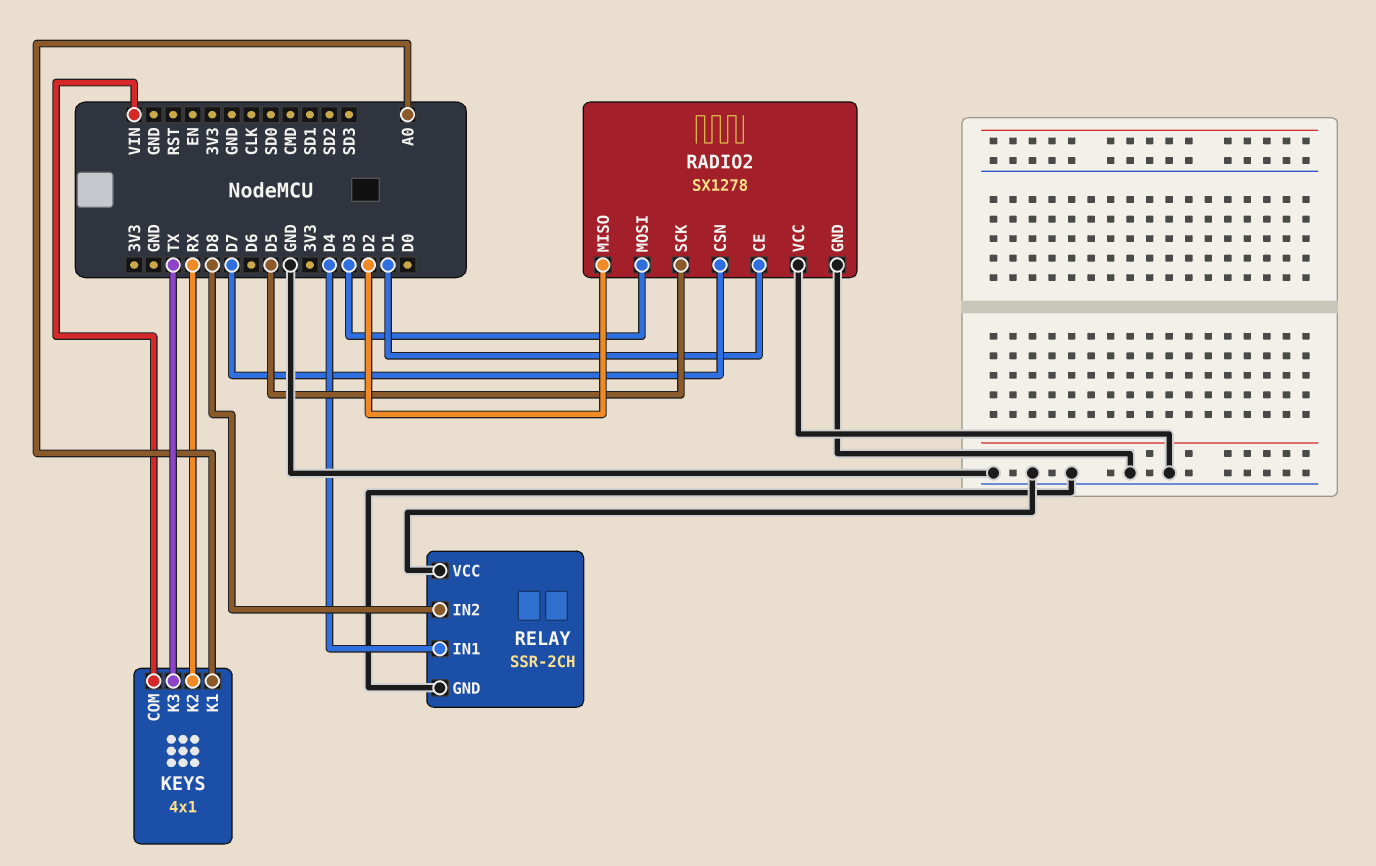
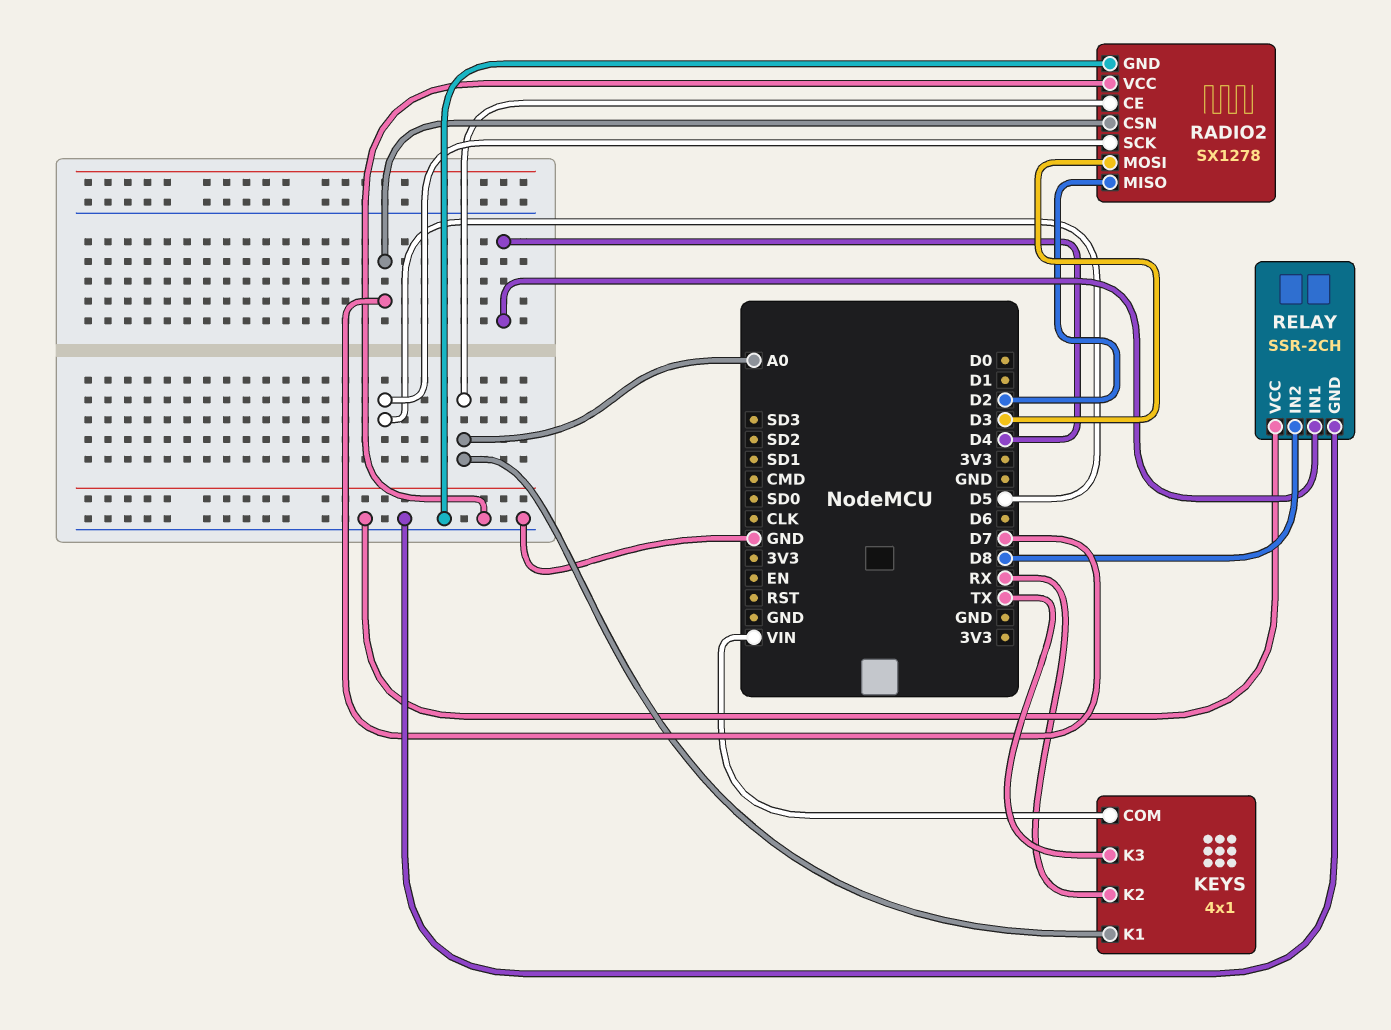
RADIO2 pin CE: D1 -> A0

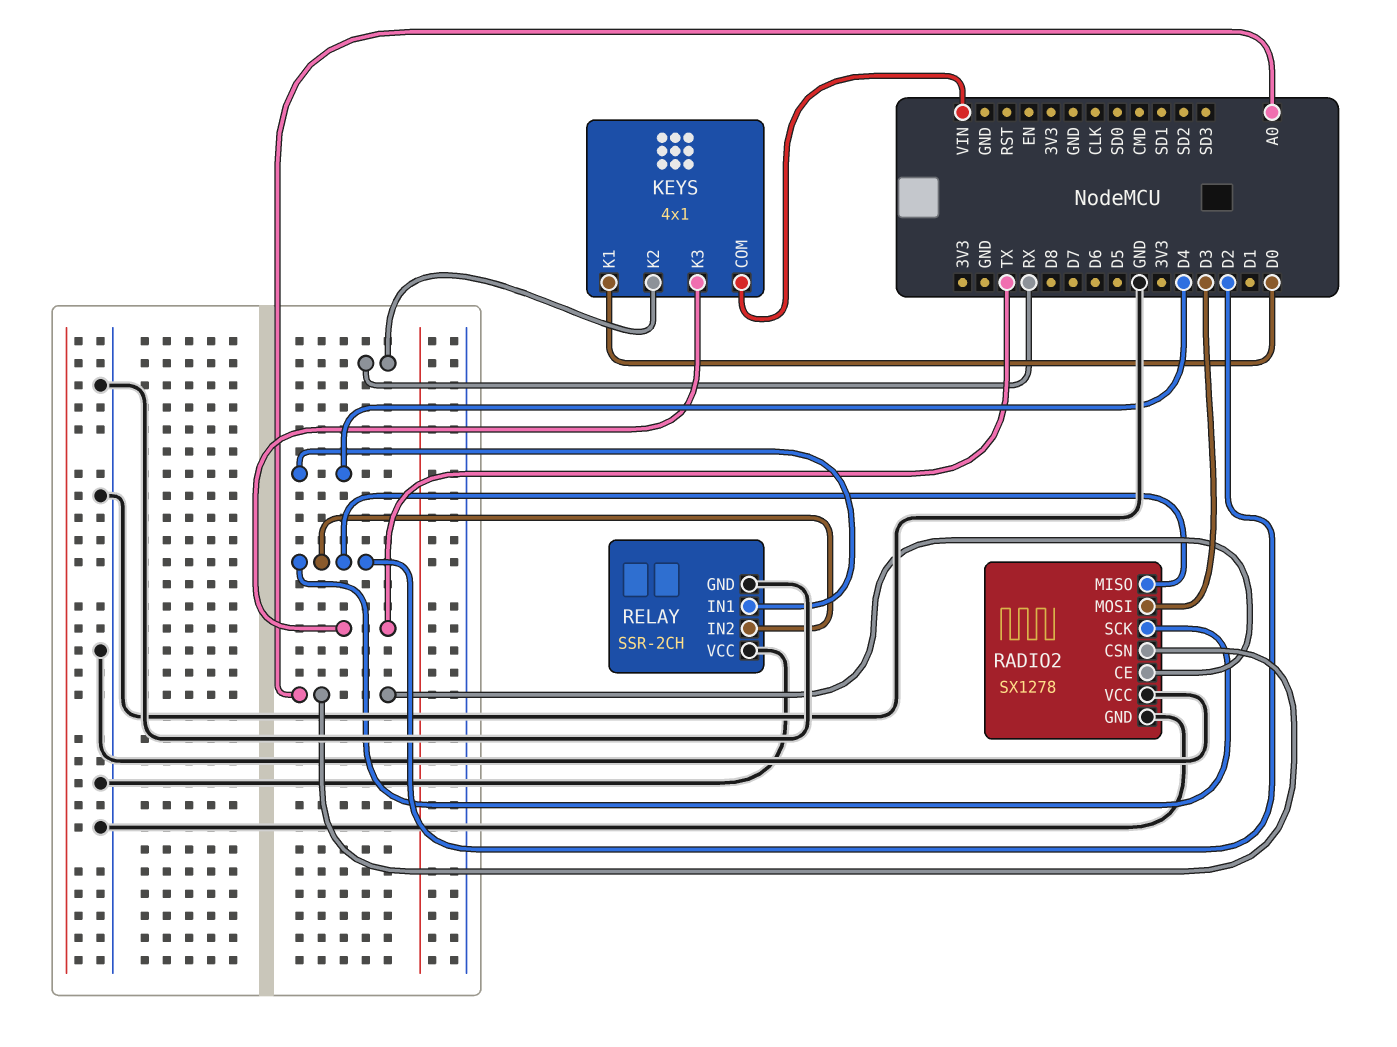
KEYS pin K1: A0 -> D0
RADIO2 pin CSN: D7 -> A0
RADIO2 pin SCK: D5 -> D2
RELAY pin IN2: D8 -> D2

